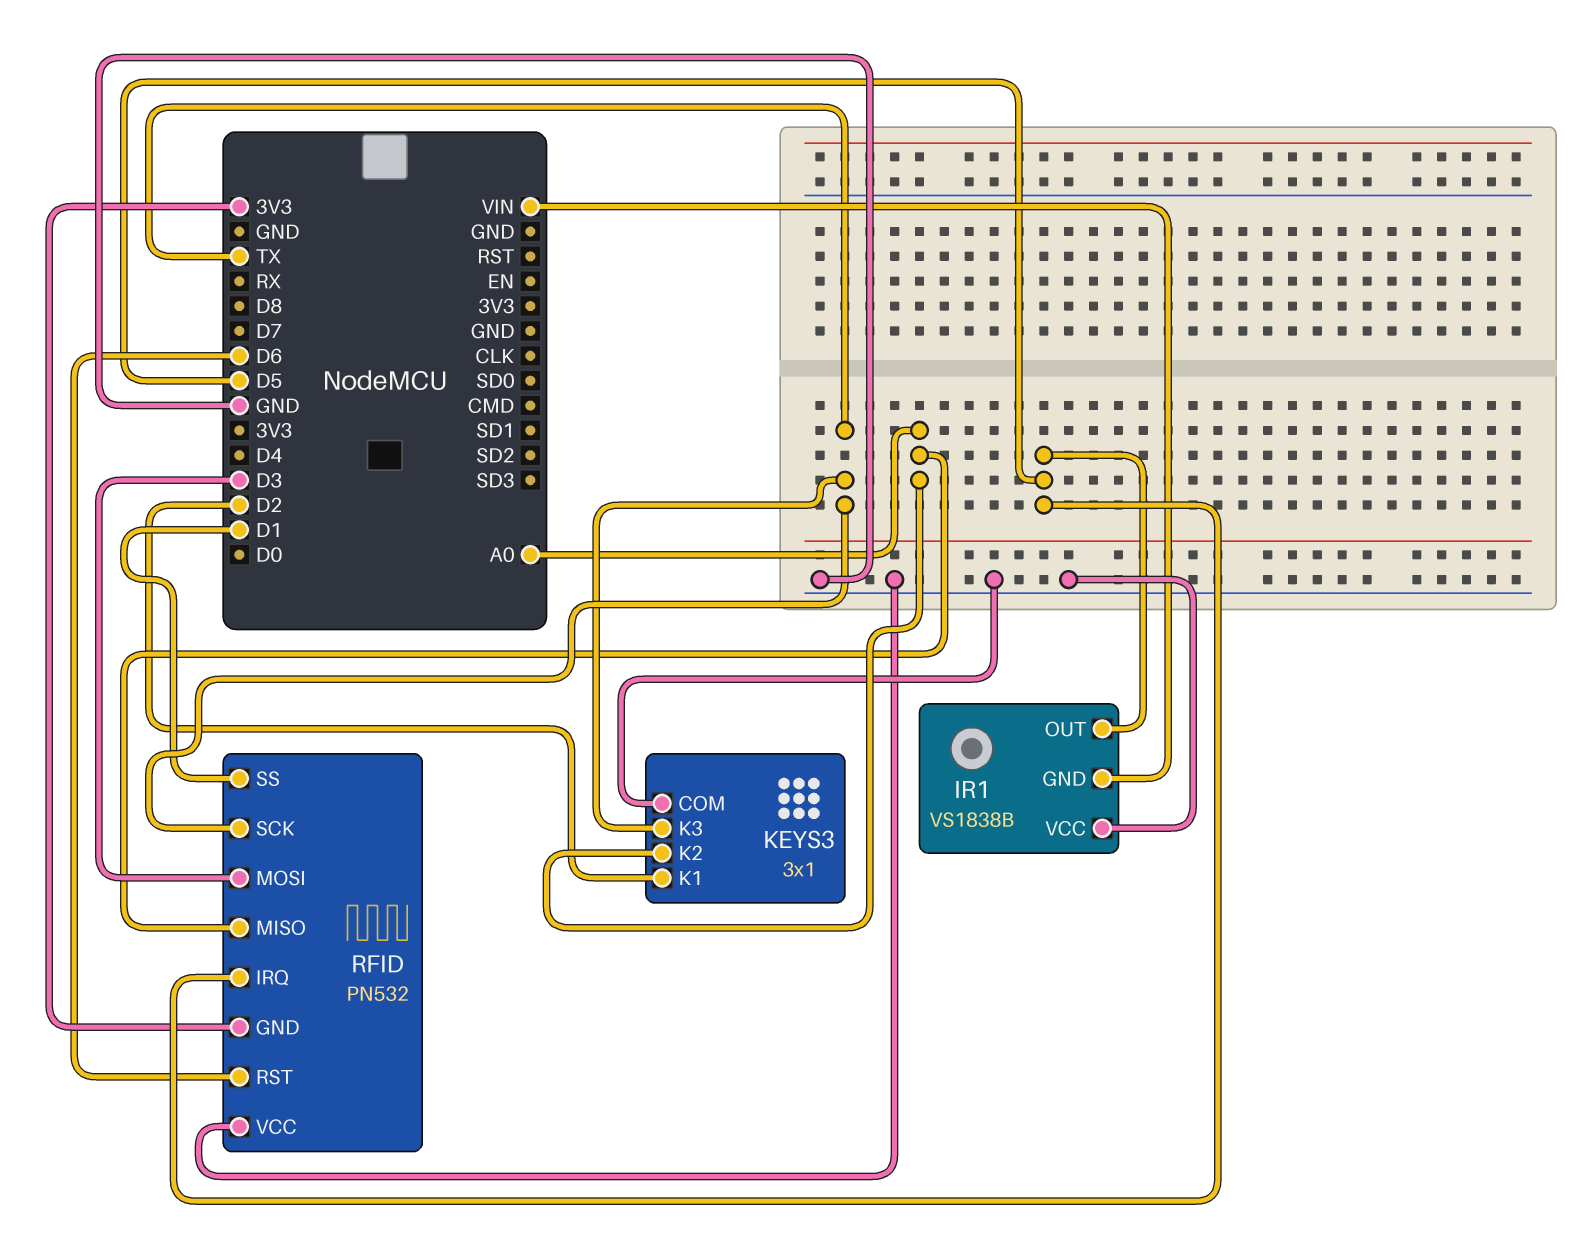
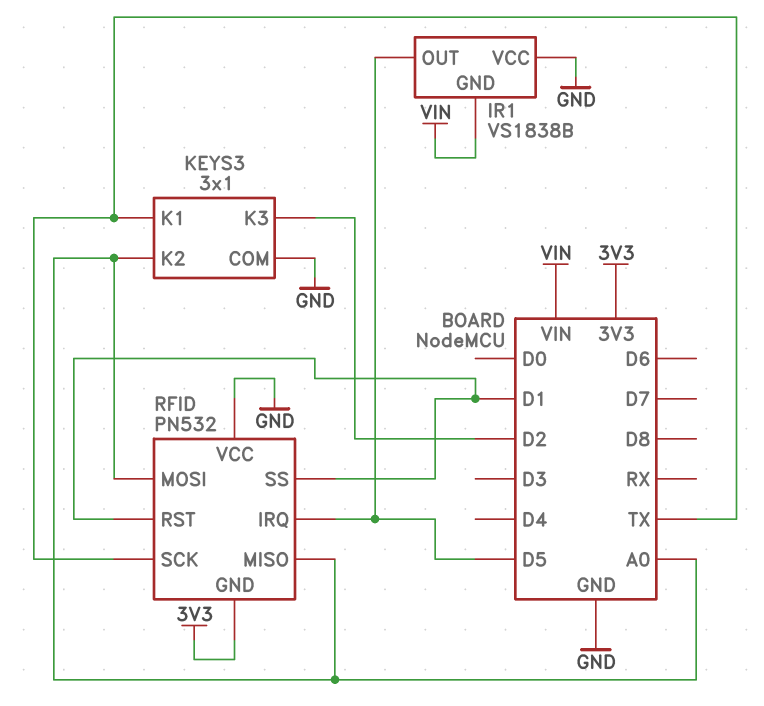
KEYS3 pin K1: D2 -> TX
KEYS3 pin K3: TX -> D2
RFID pin MOSI: D3 -> A0
RFID pin RST: D6 -> D1

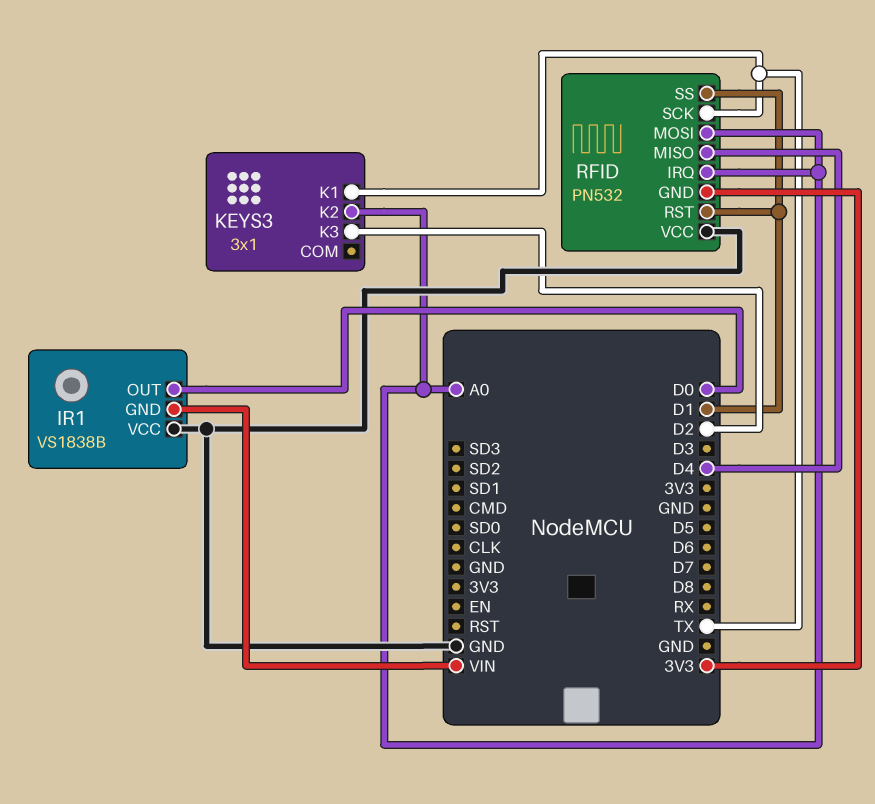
IR1 pin OUT: D5 -> D0
KEYS3 pin COM: GND -> none
RFID pin IRQ: D5 -> A0
RFID pin MISO: A0 -> D4

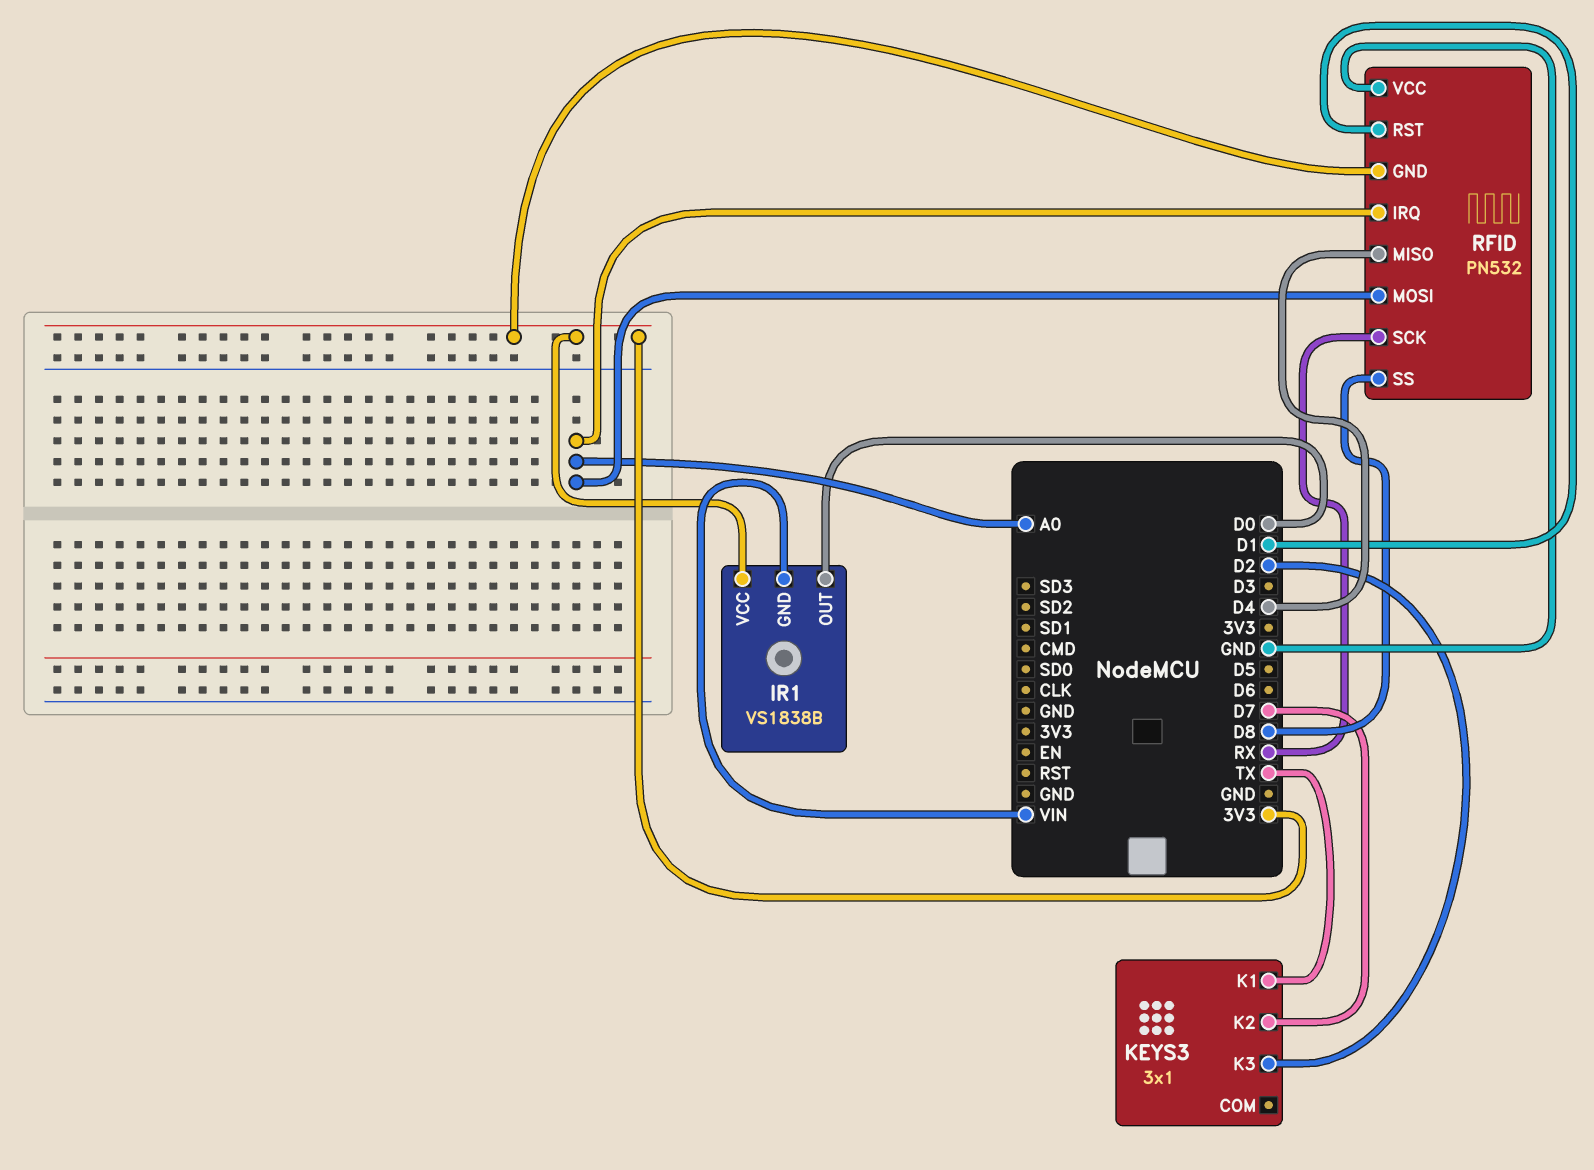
IR1 pin VCC: GND -> 3V3
KEYS3 pin K2: A0 -> D7
RFID pin SCK: TX -> RX
RFID pin SS: D1 -> D8

